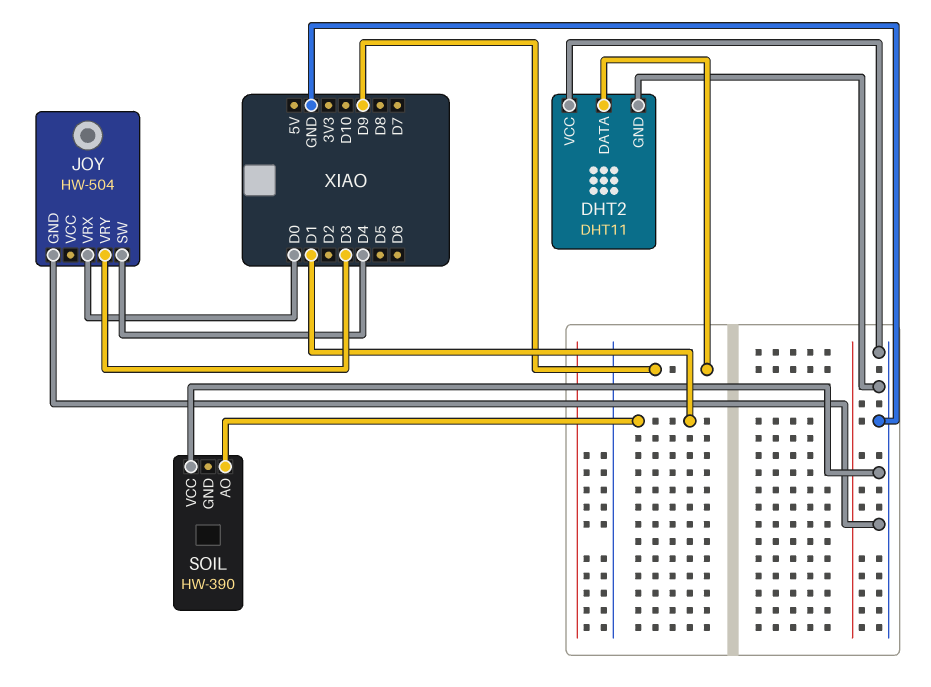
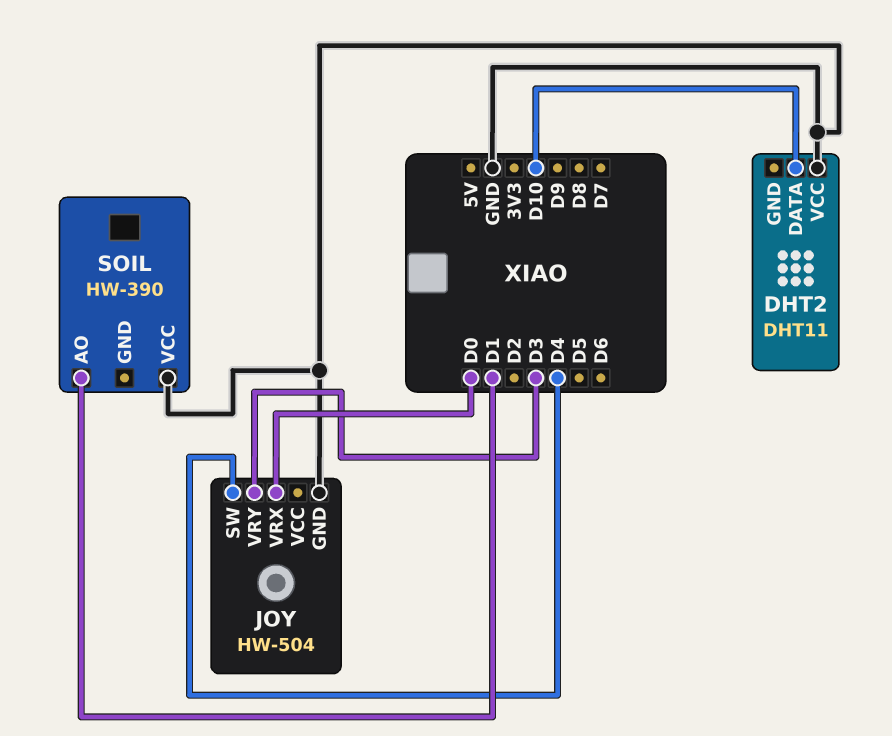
DHT2 pin DATA: D9 -> D10
DHT2 pin GND: GND -> none

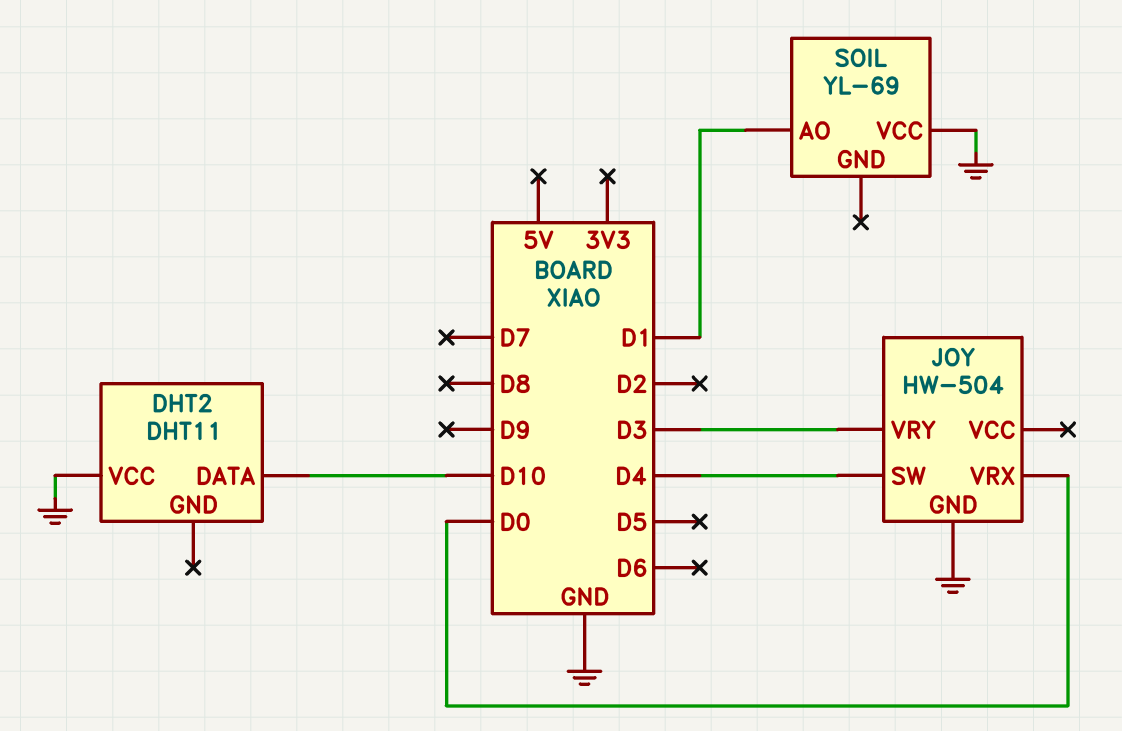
SOIL: HW-390 -> YL-69

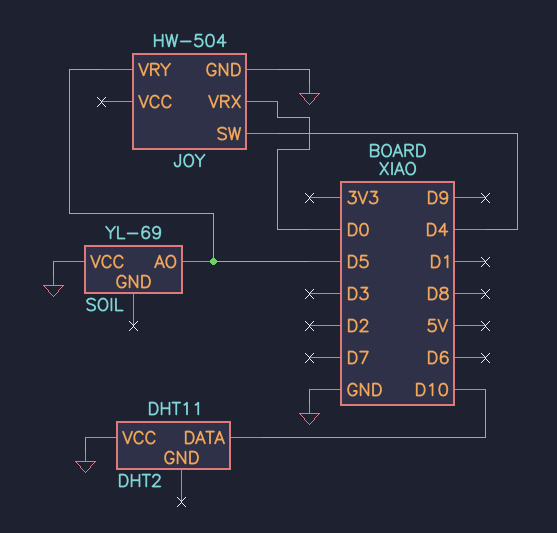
JOY pin VRY: D3 -> D5
SOIL pin AO: D1 -> D5

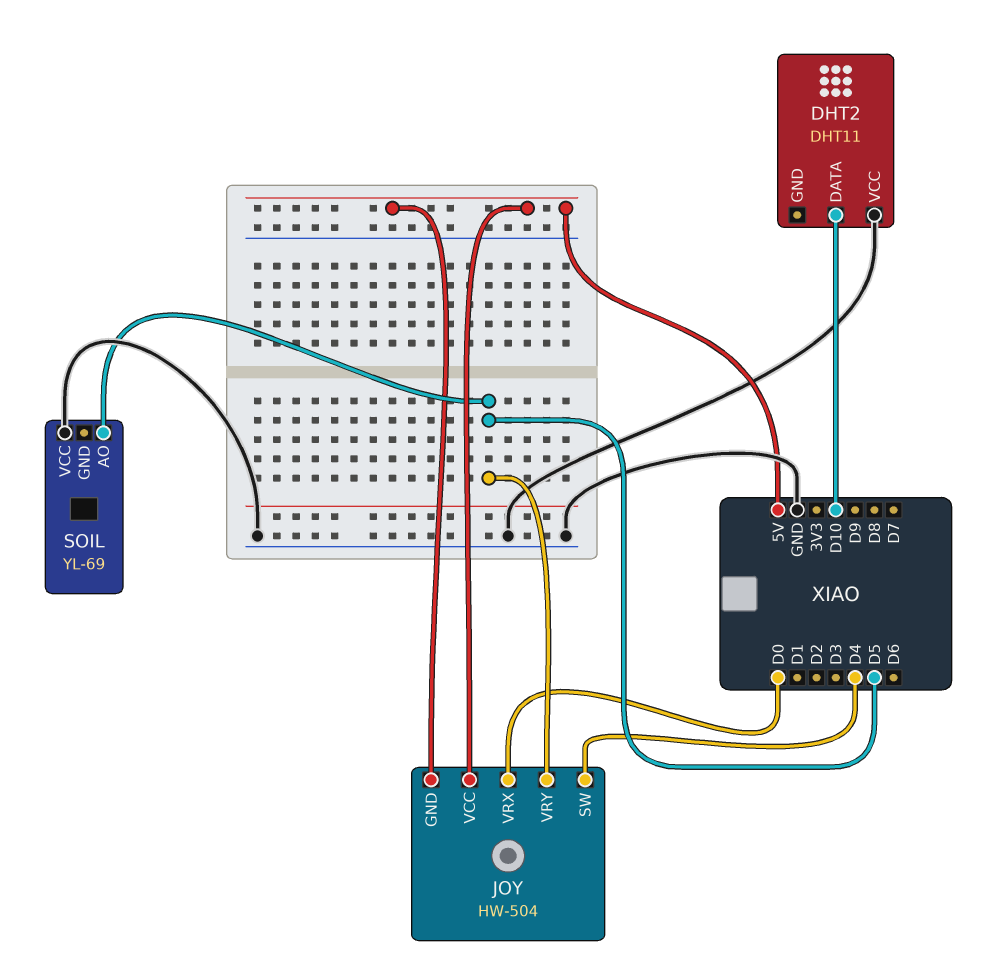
JOY pin GND: GND -> 5V
JOY pin VCC: none -> 5V

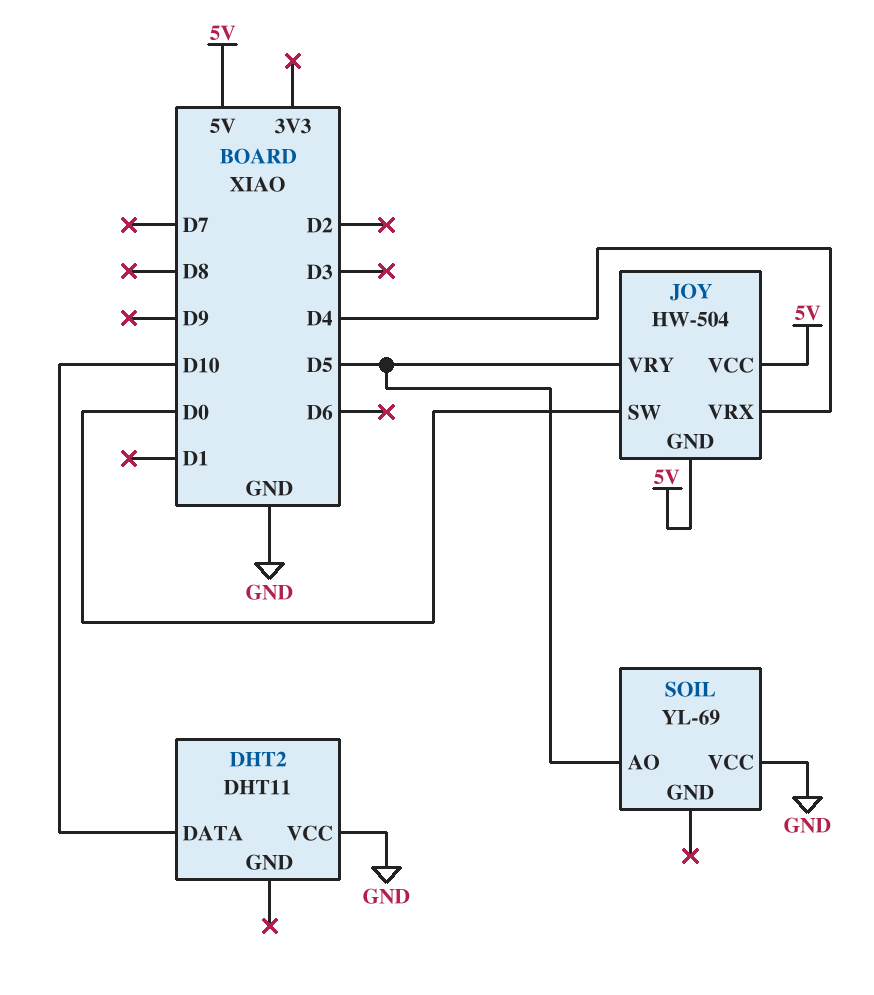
JOY pin SW: D4 -> D0
JOY pin VRX: D0 -> D4

